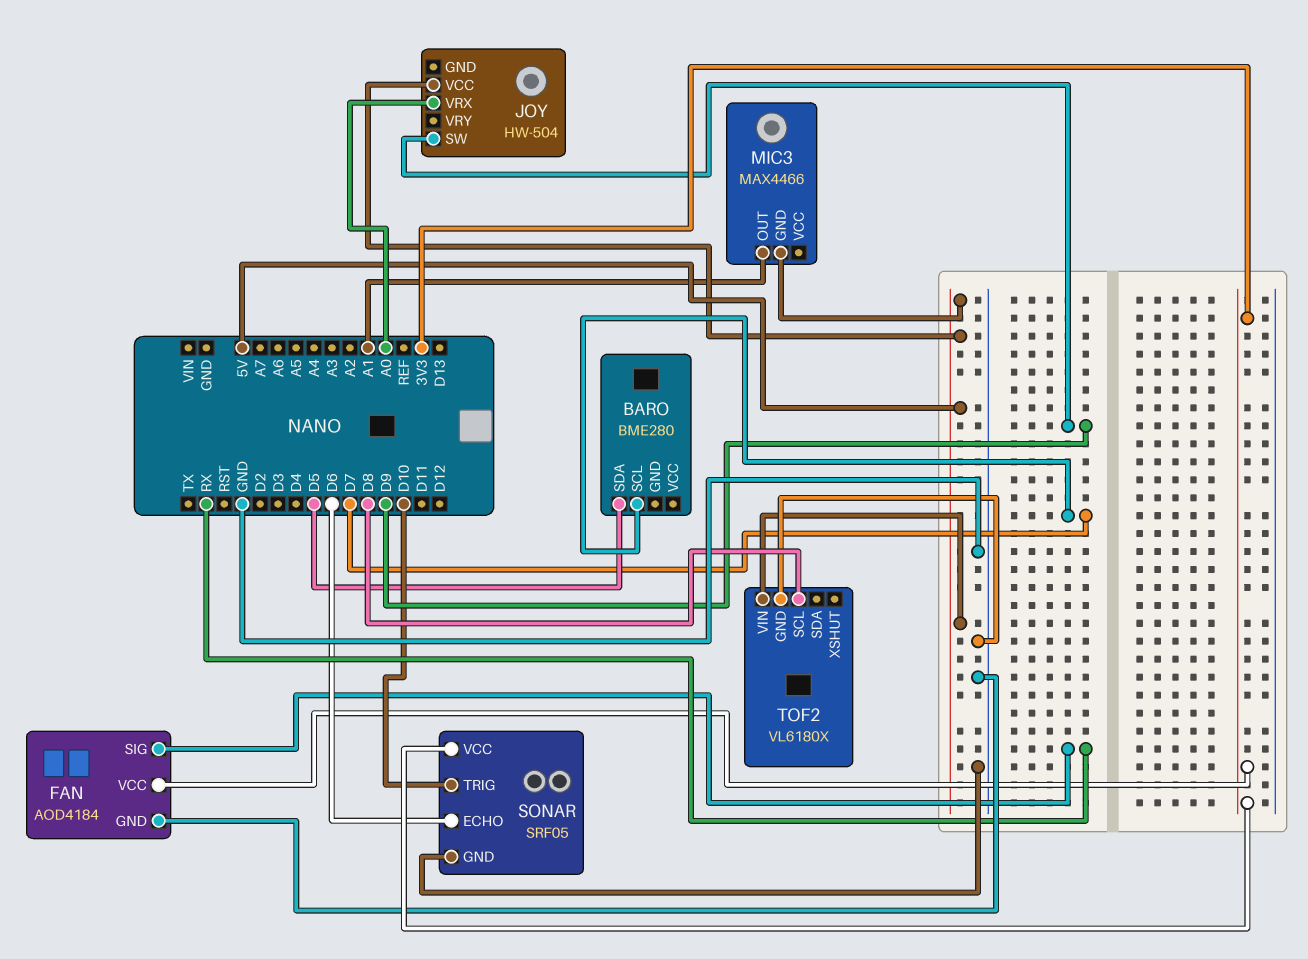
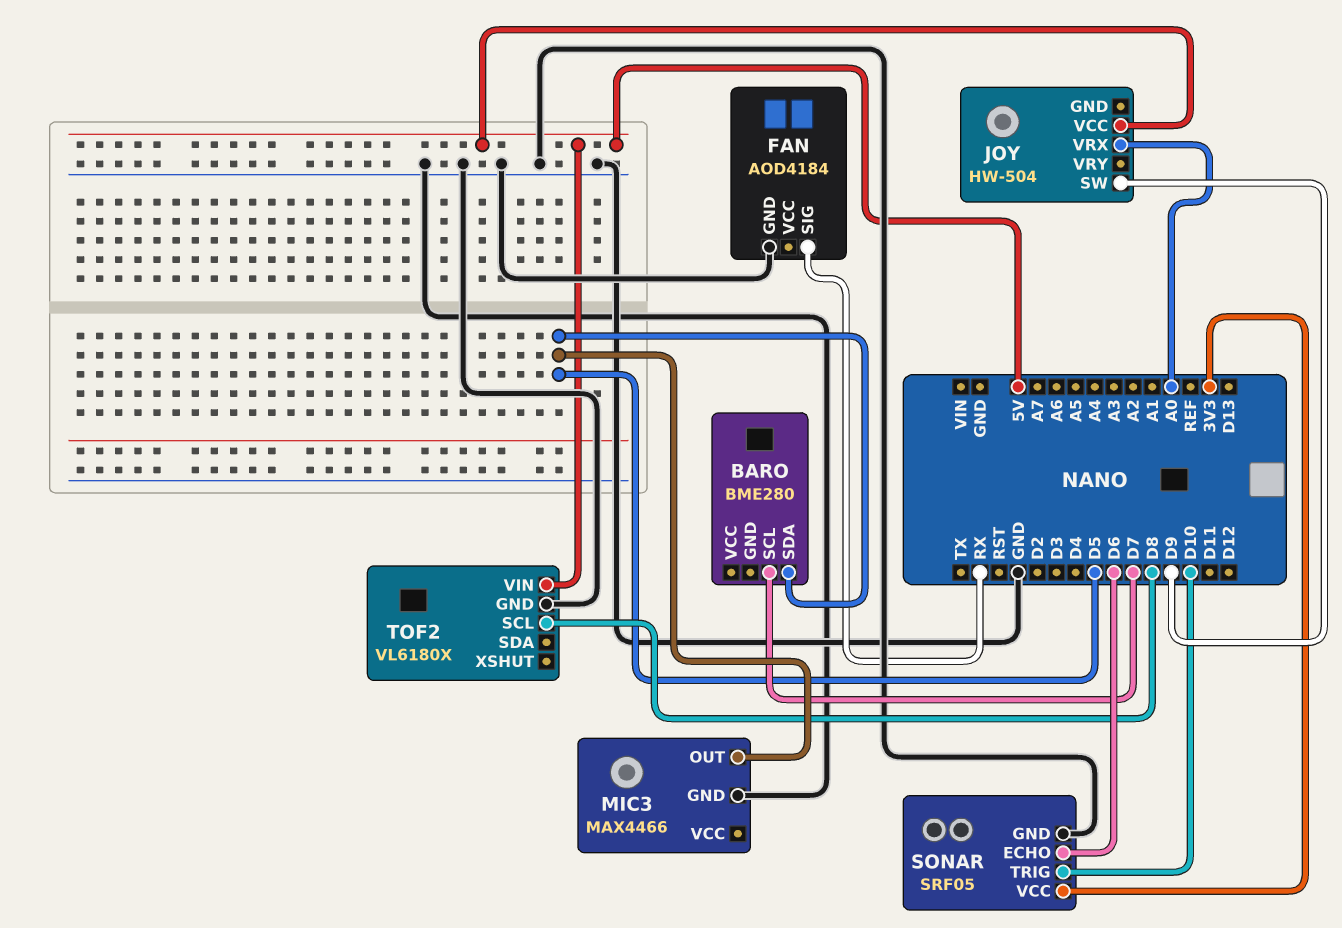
FAN pin VCC: 3V3 -> none
MIC3 pin GND: 5V -> GND
MIC3 pin OUT: A1 -> D5

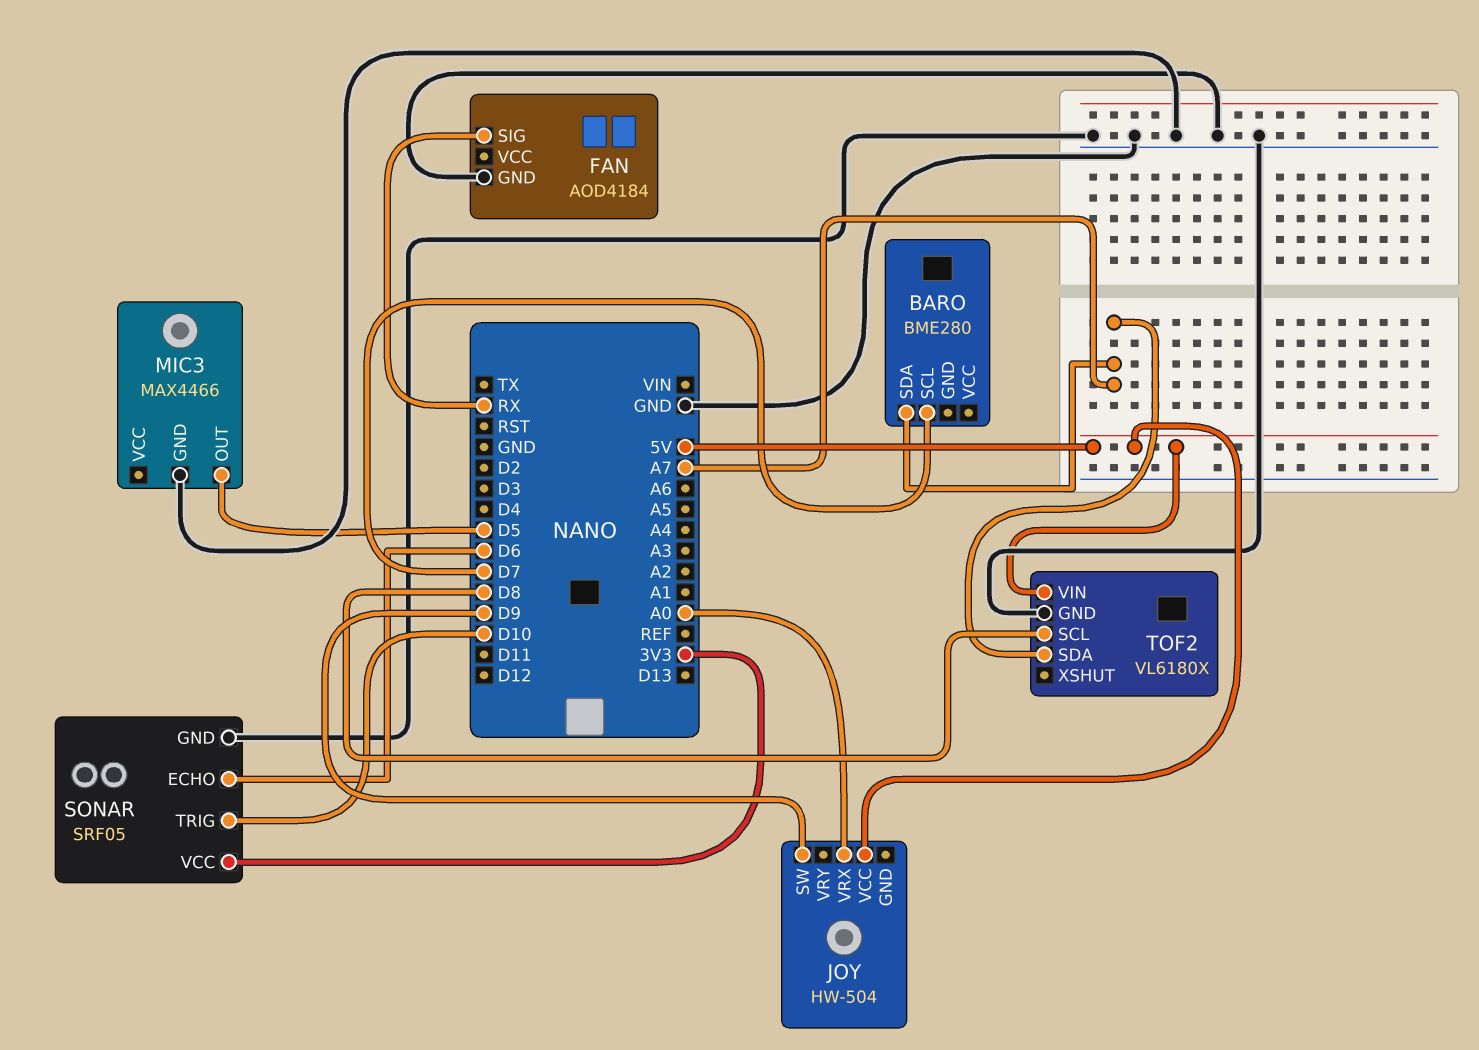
BARO pin SDA: D5 -> A7
TOF2 pin SDA: none -> A7

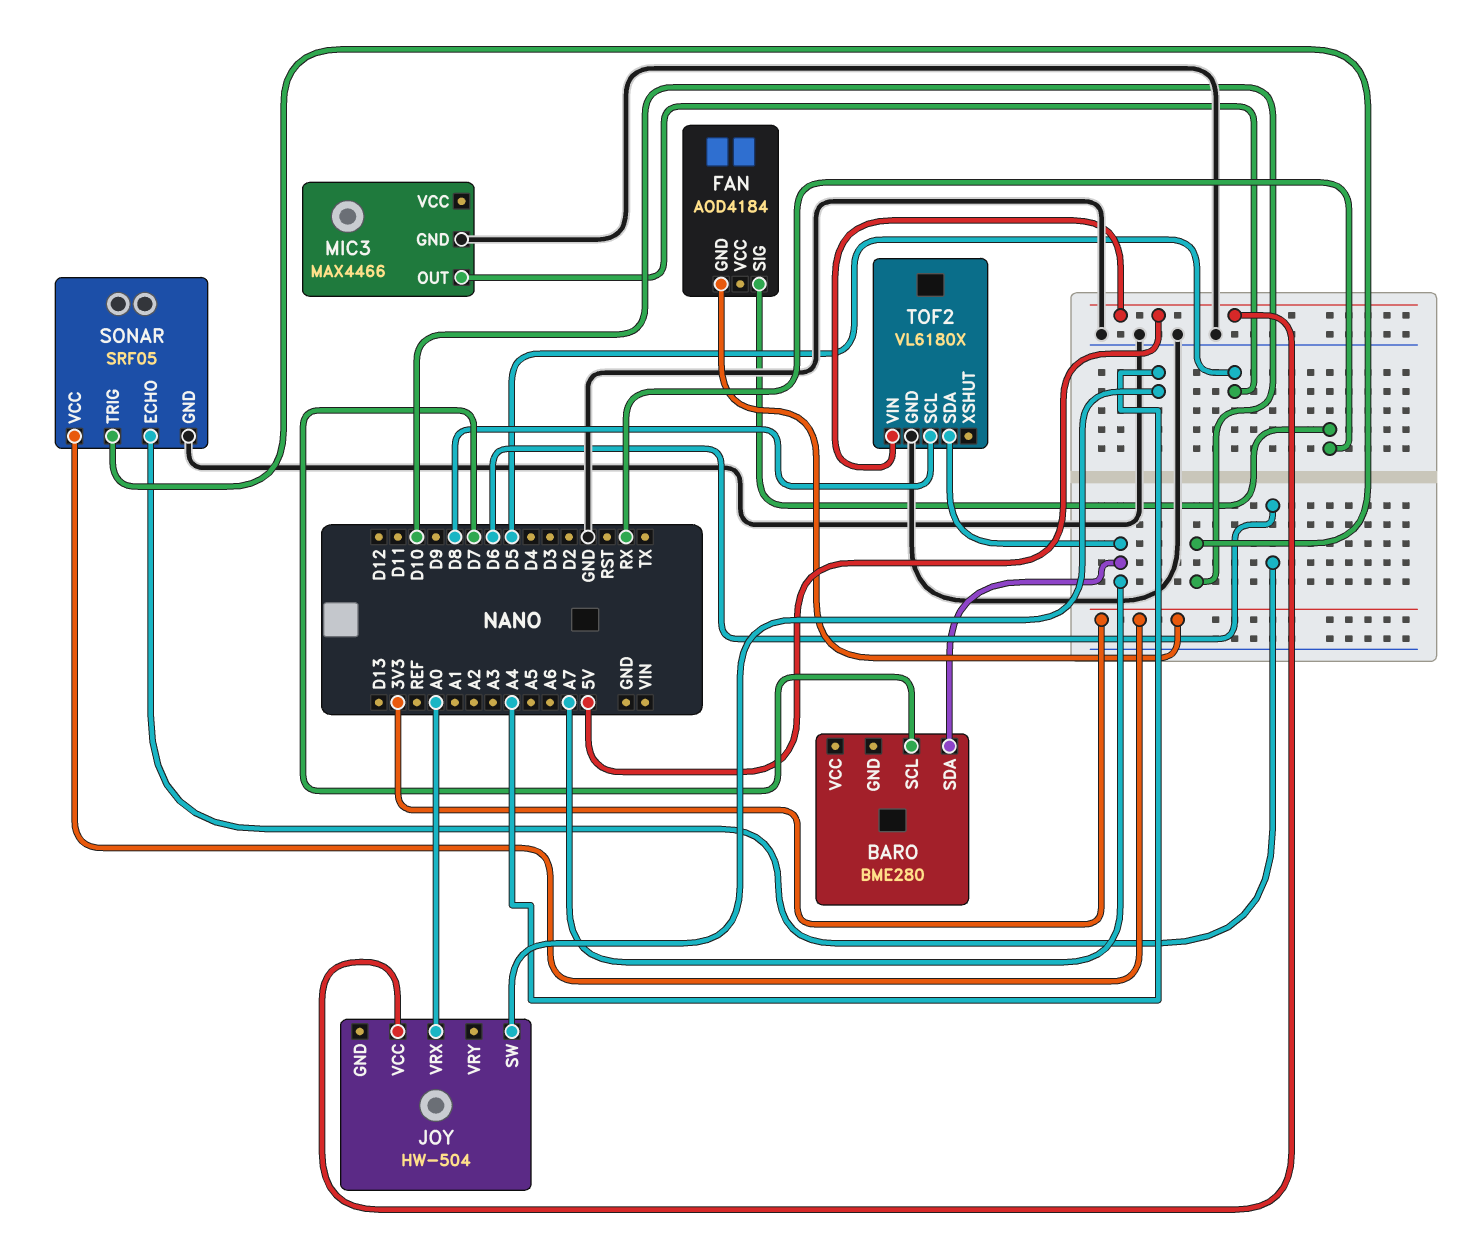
FAN pin GND: GND -> 3V3
JOY pin SW: D9 -> A4

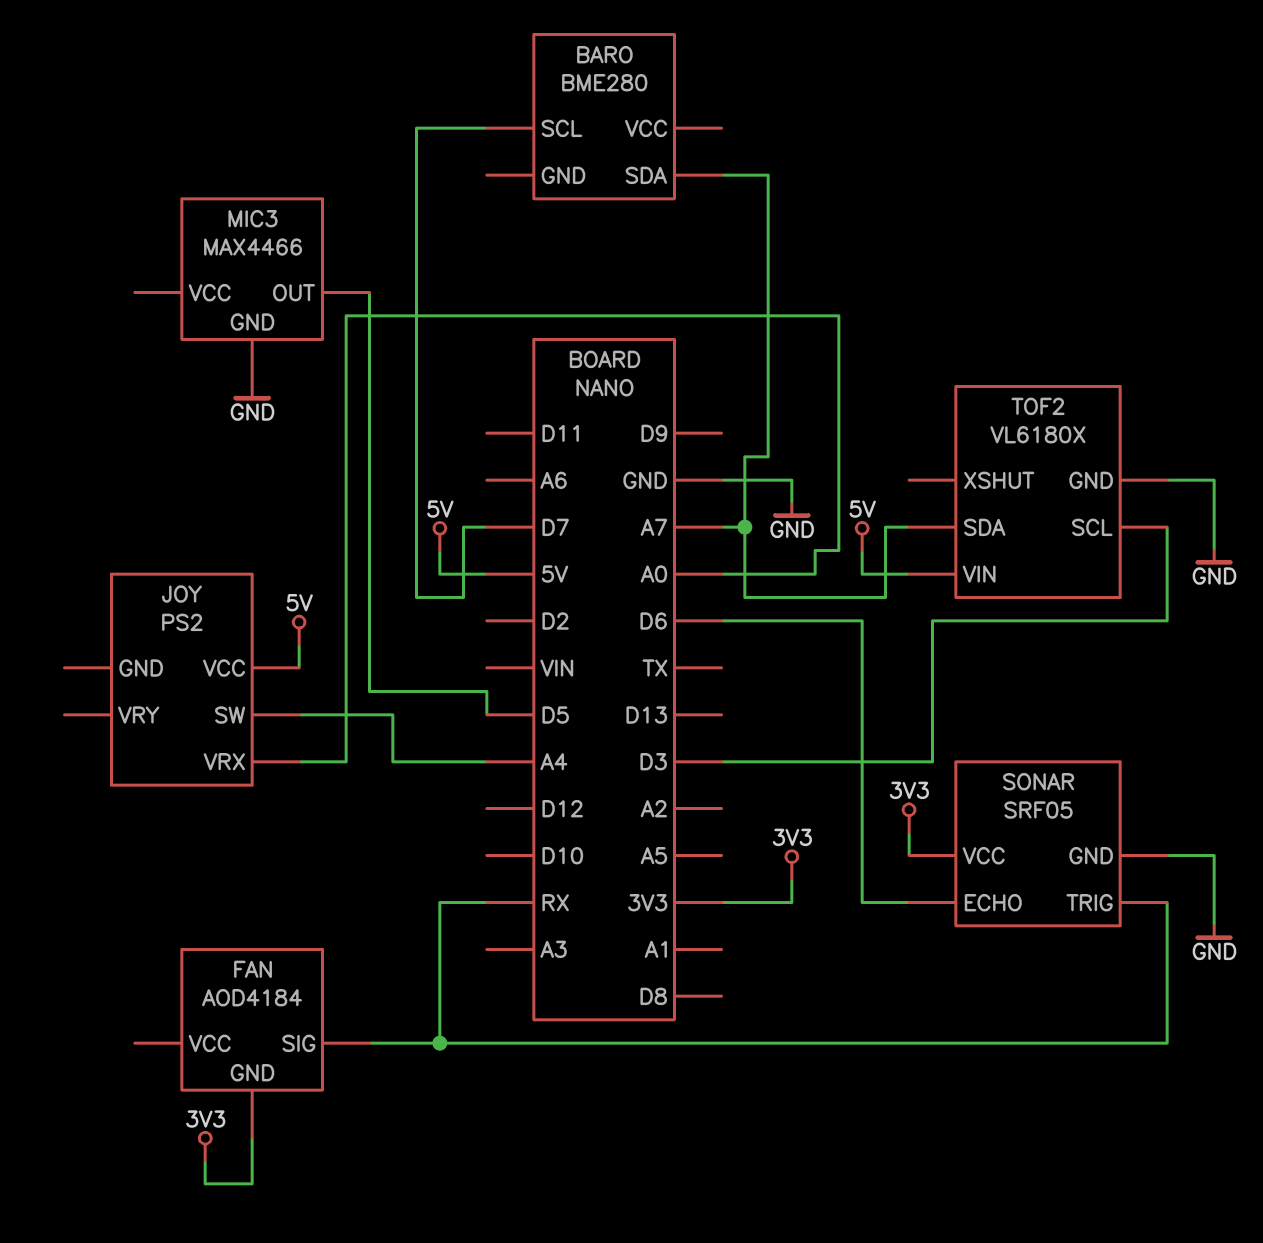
JOY: HW-504 -> PS2
SONAR pin TRIG: D10 -> RX
TOF2 pin SCL: D8 -> D3

